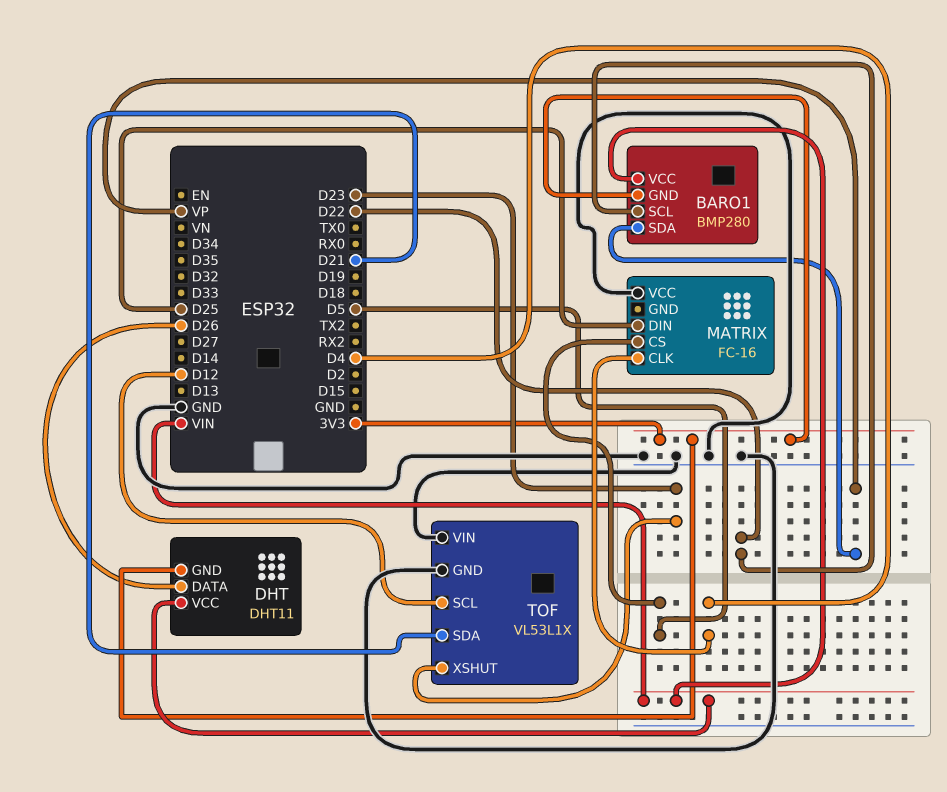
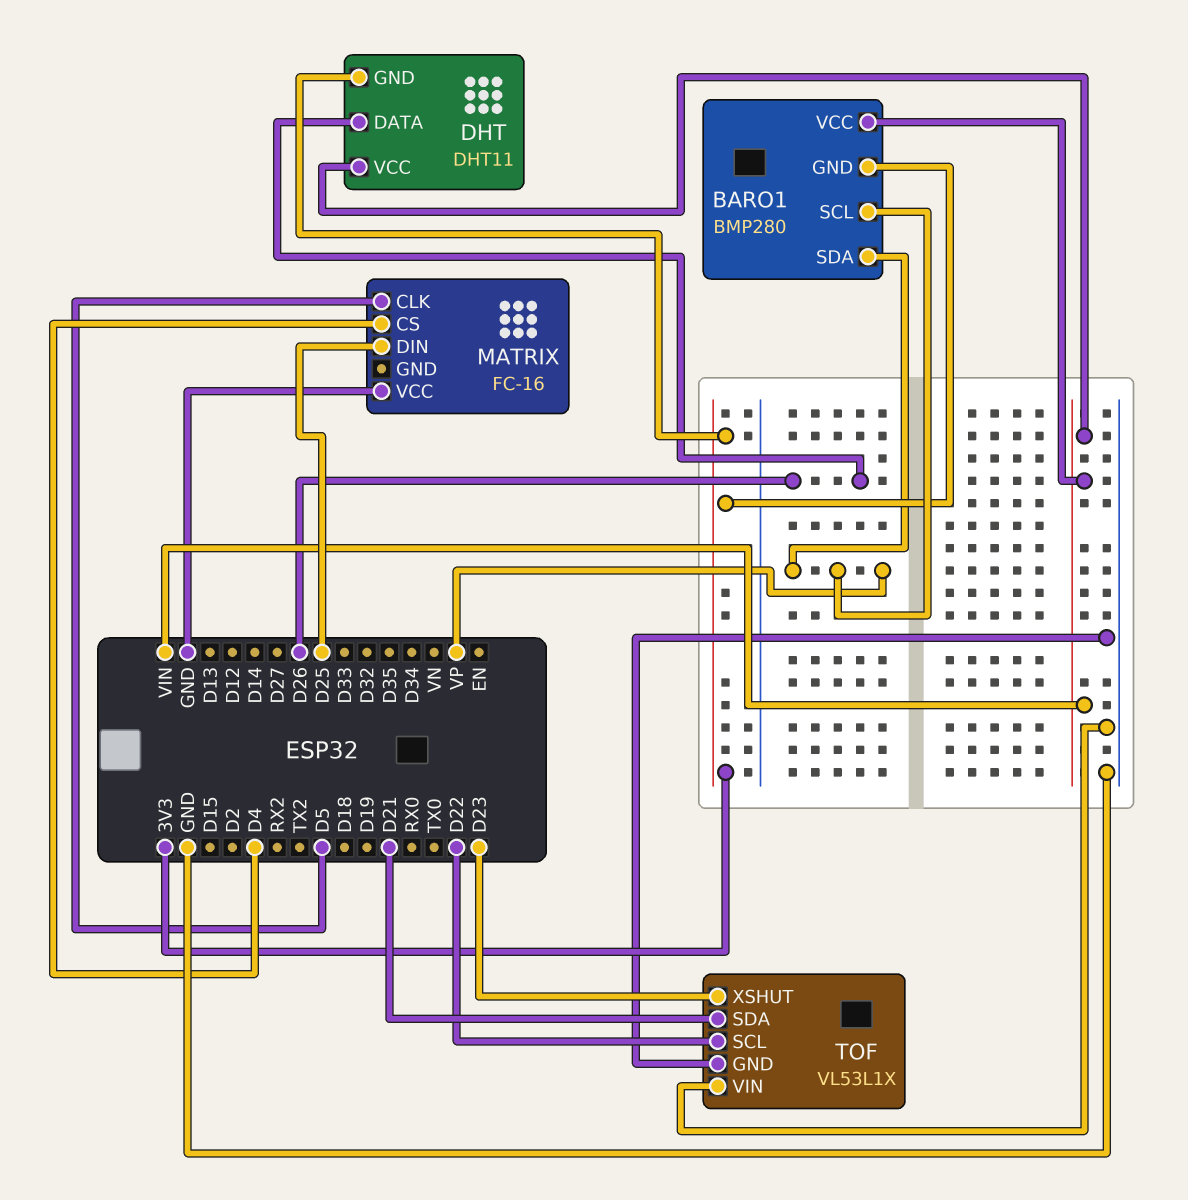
BARO1 pin SCL: D22 -> VP
MATRIX pin CLK: D4 -> D5
MATRIX pin CS: D5 -> D4
TOF pin SCL: D12 -> D22

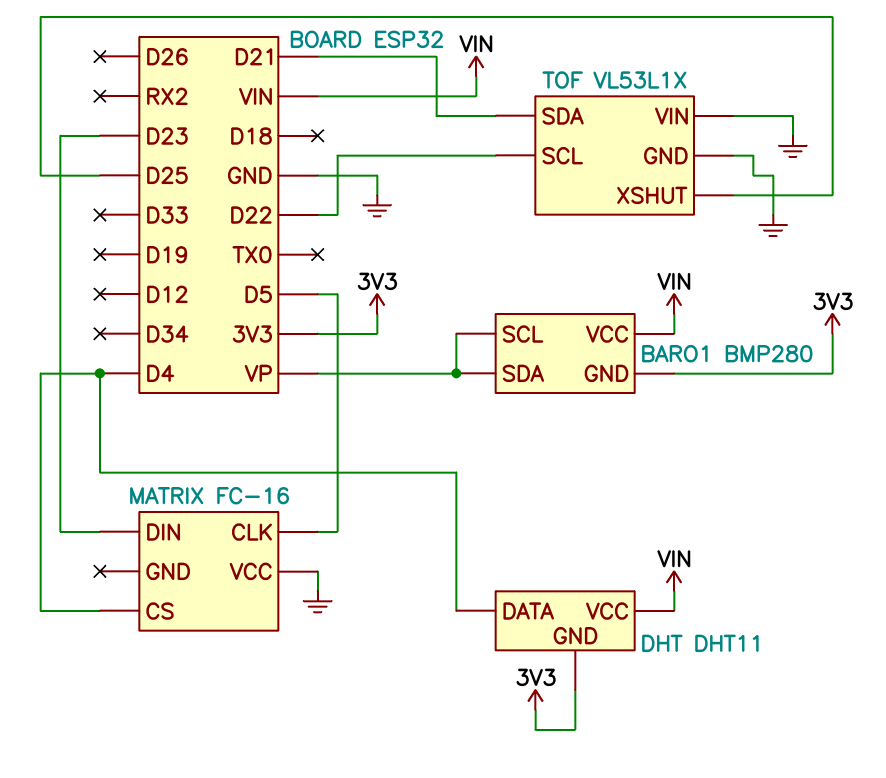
DHT pin DATA: D26 -> D4
MATRIX pin DIN: D25 -> D23
TOF pin XSHUT: D23 -> D25

